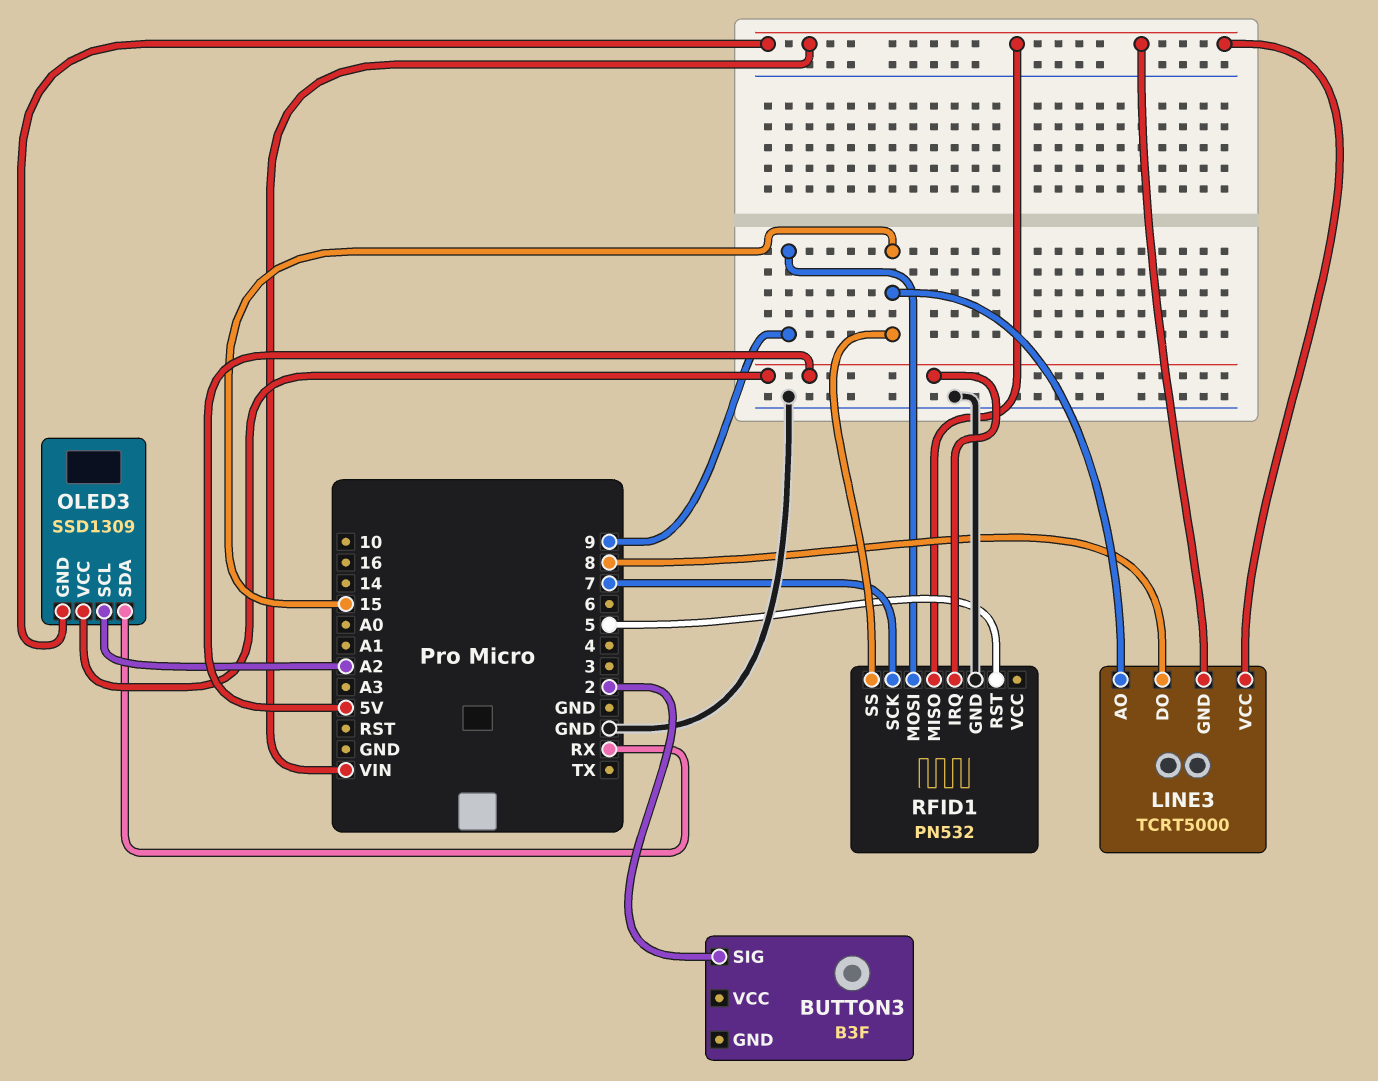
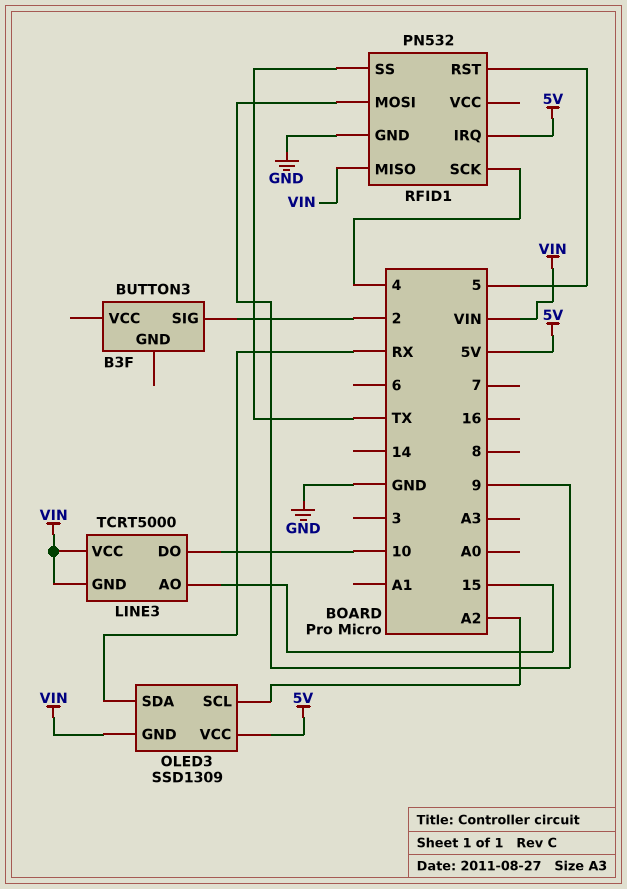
LINE3 pin DO: 8 -> 10
RFID1 pin SCK: 7 -> 4
RFID1 pin SS: 15 -> TX

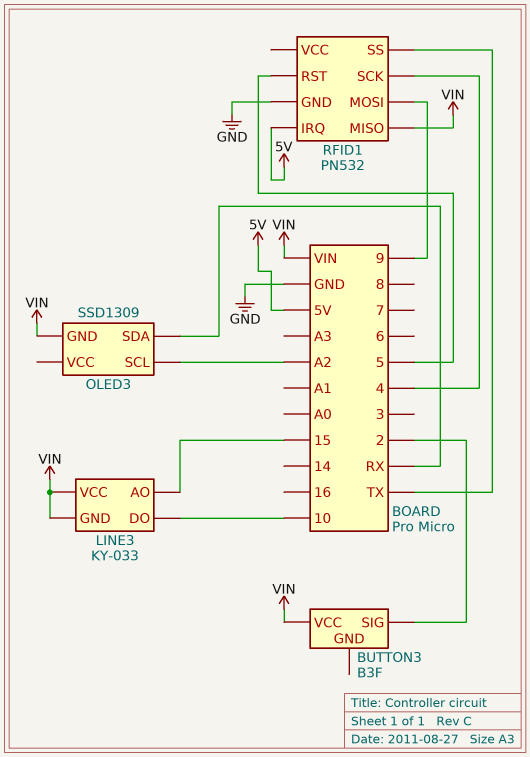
BUTTON3 pin VCC: none -> VIN
LINE3: TCRT5000 -> KY-033
OLED3 pin VCC: 5V -> none

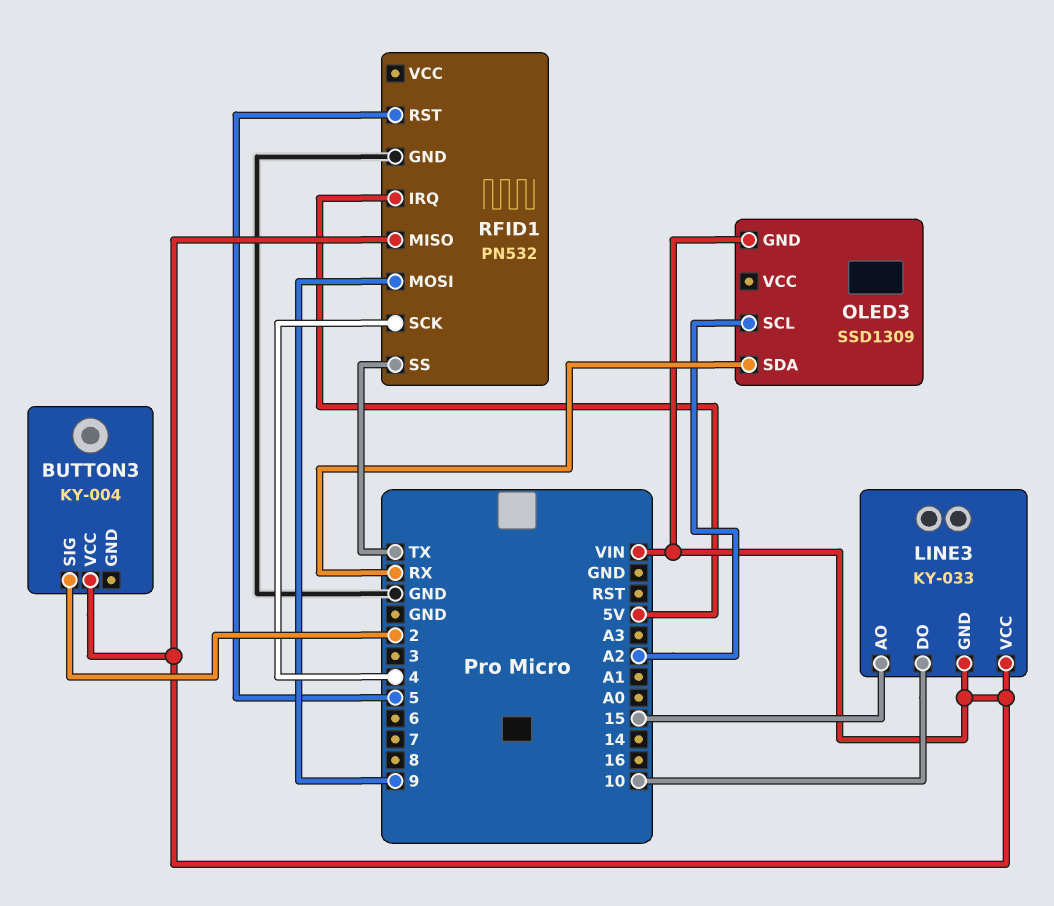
BUTTON3: B3F -> KY-004

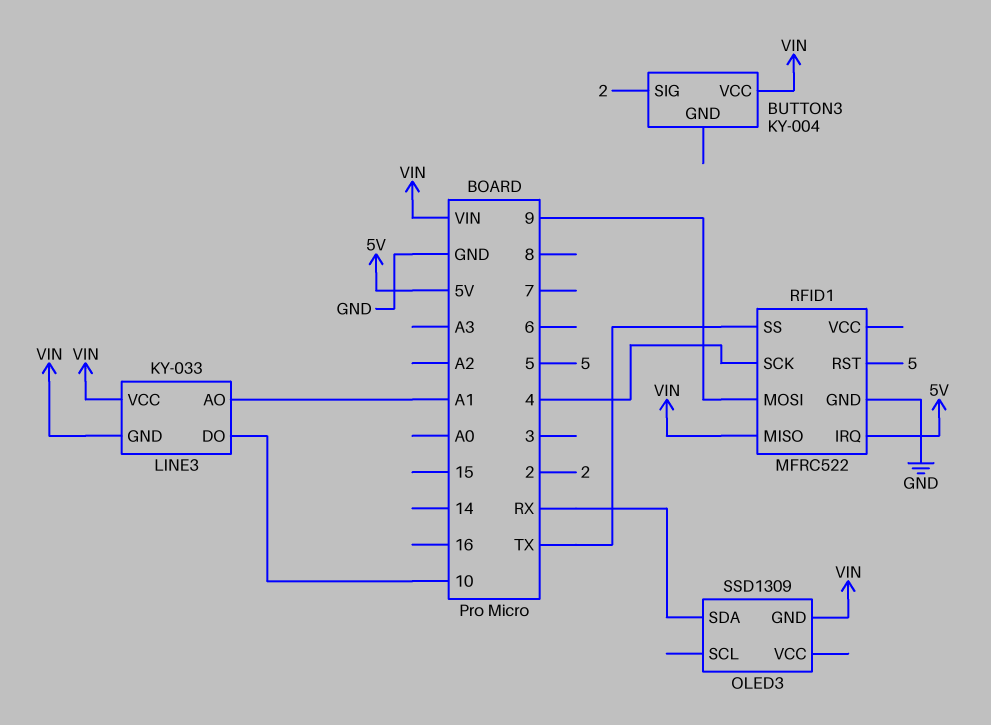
LINE3 pin AO: 15 -> A1
OLED3 pin SCL: A2 -> none
RFID1: PN532 -> MFRC522

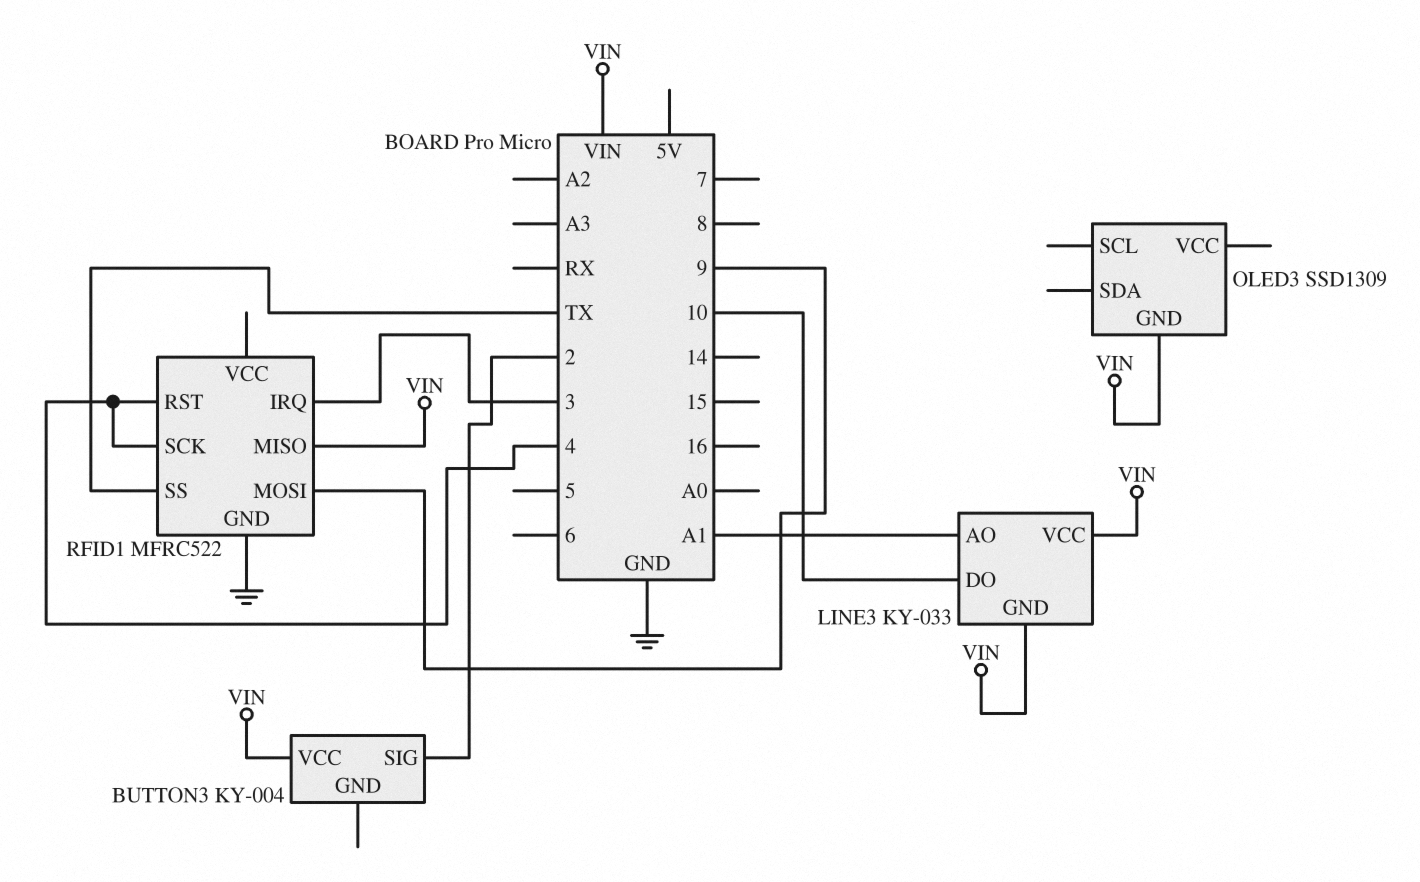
OLED3 pin SDA: RX -> none
RFID1 pin IRQ: 5V -> 3
RFID1 pin RST: 5 -> 4

